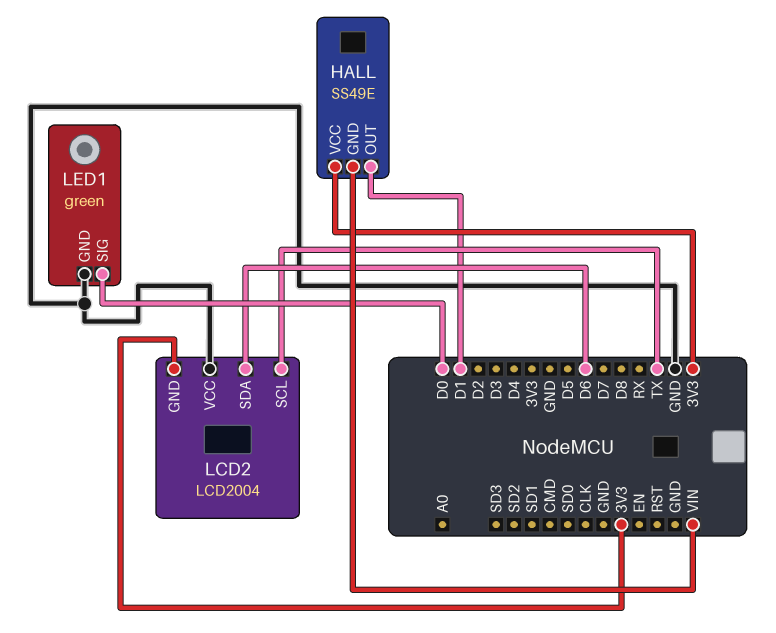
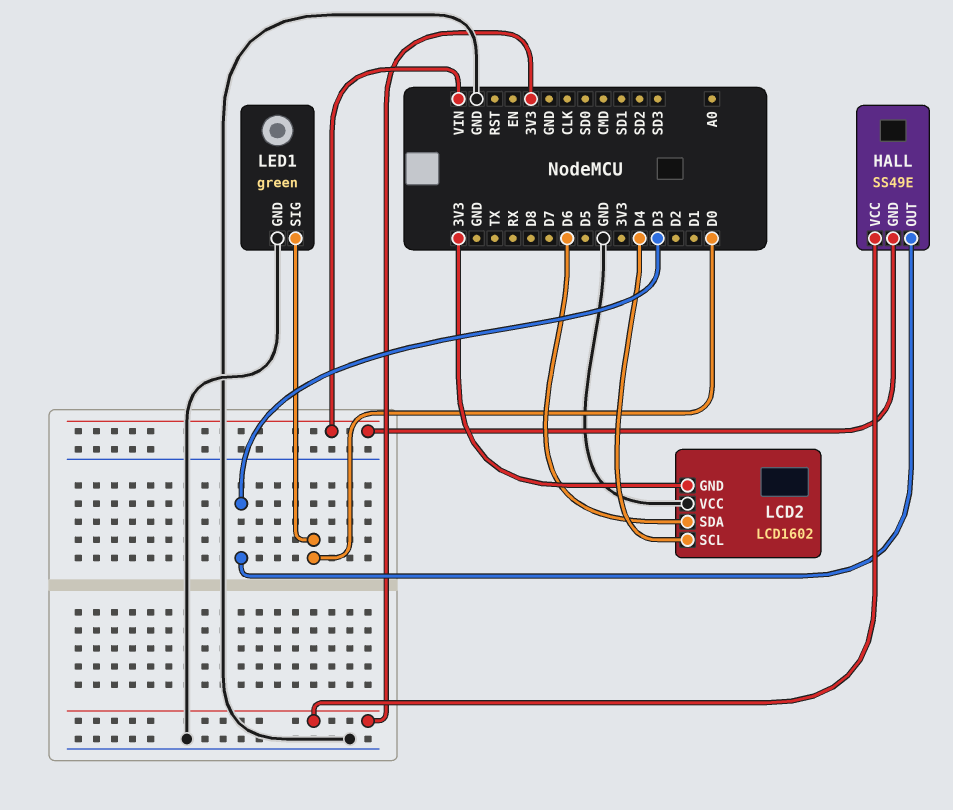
HALL pin OUT: D1 -> D3
LCD2: LCD2004 -> LCD1602
LCD2 pin SCL: TX -> D4

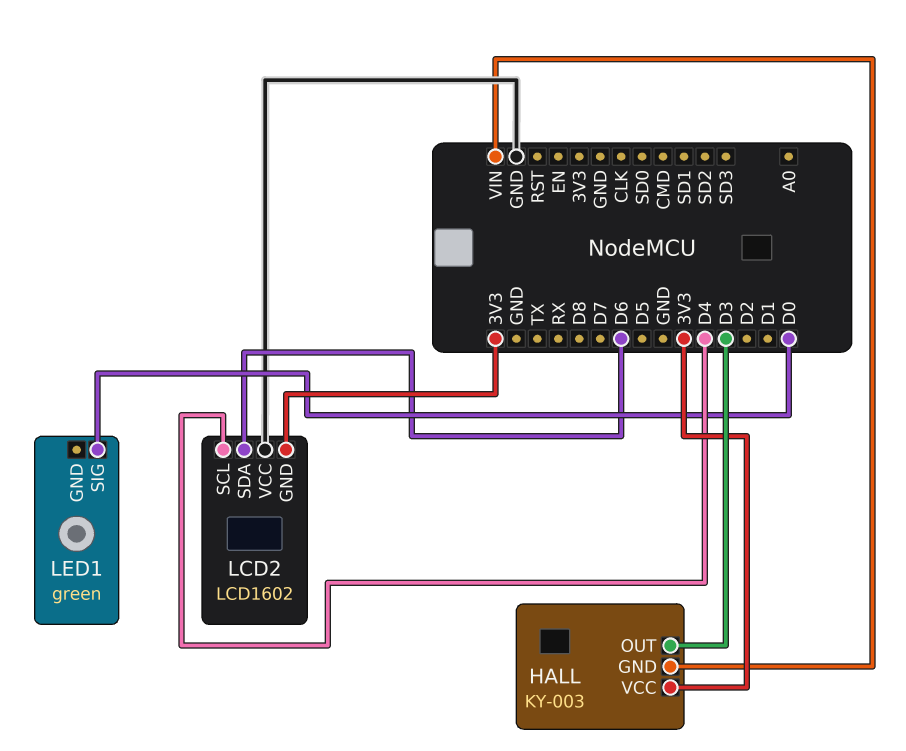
HALL: SS49E -> KY-003
LED1 pin GND: GND -> none

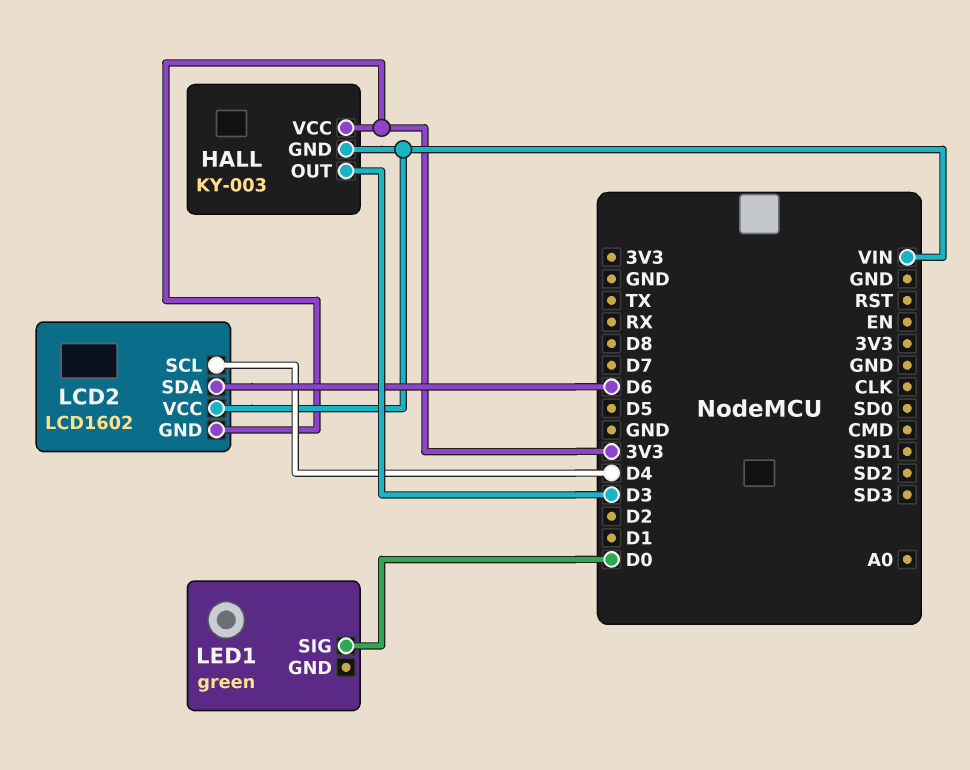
LCD2 pin VCC: GND -> VIN

